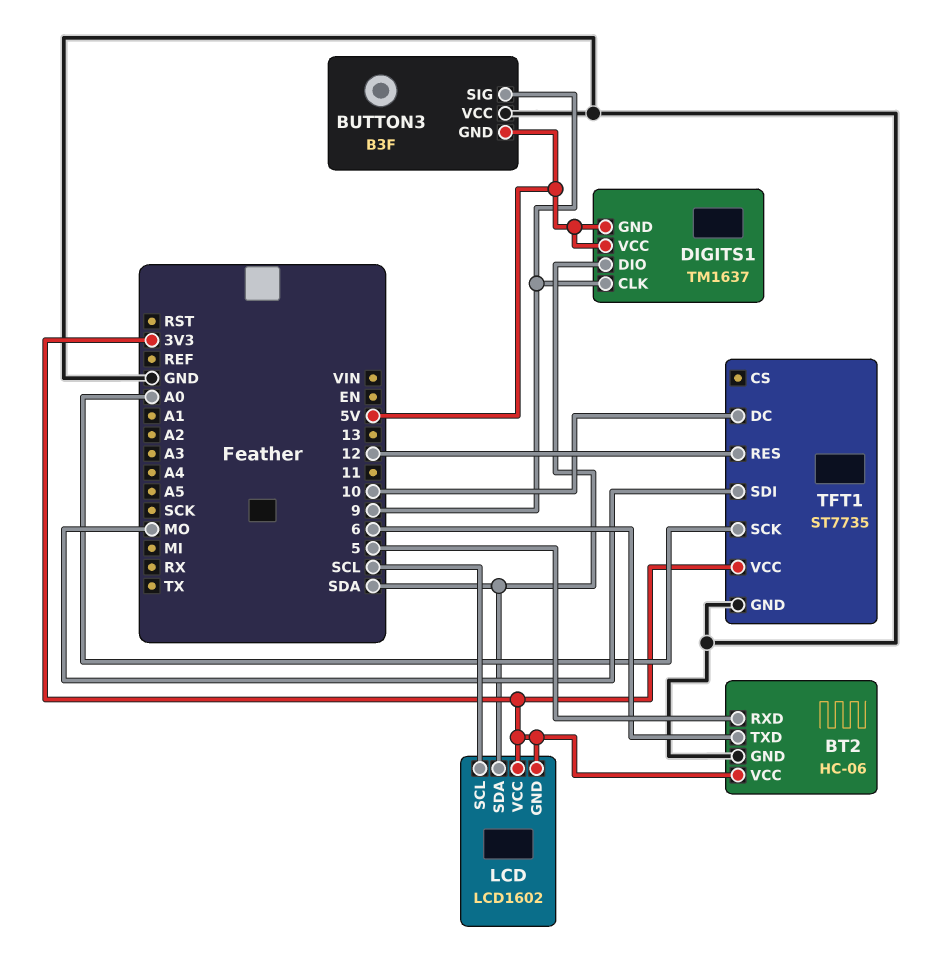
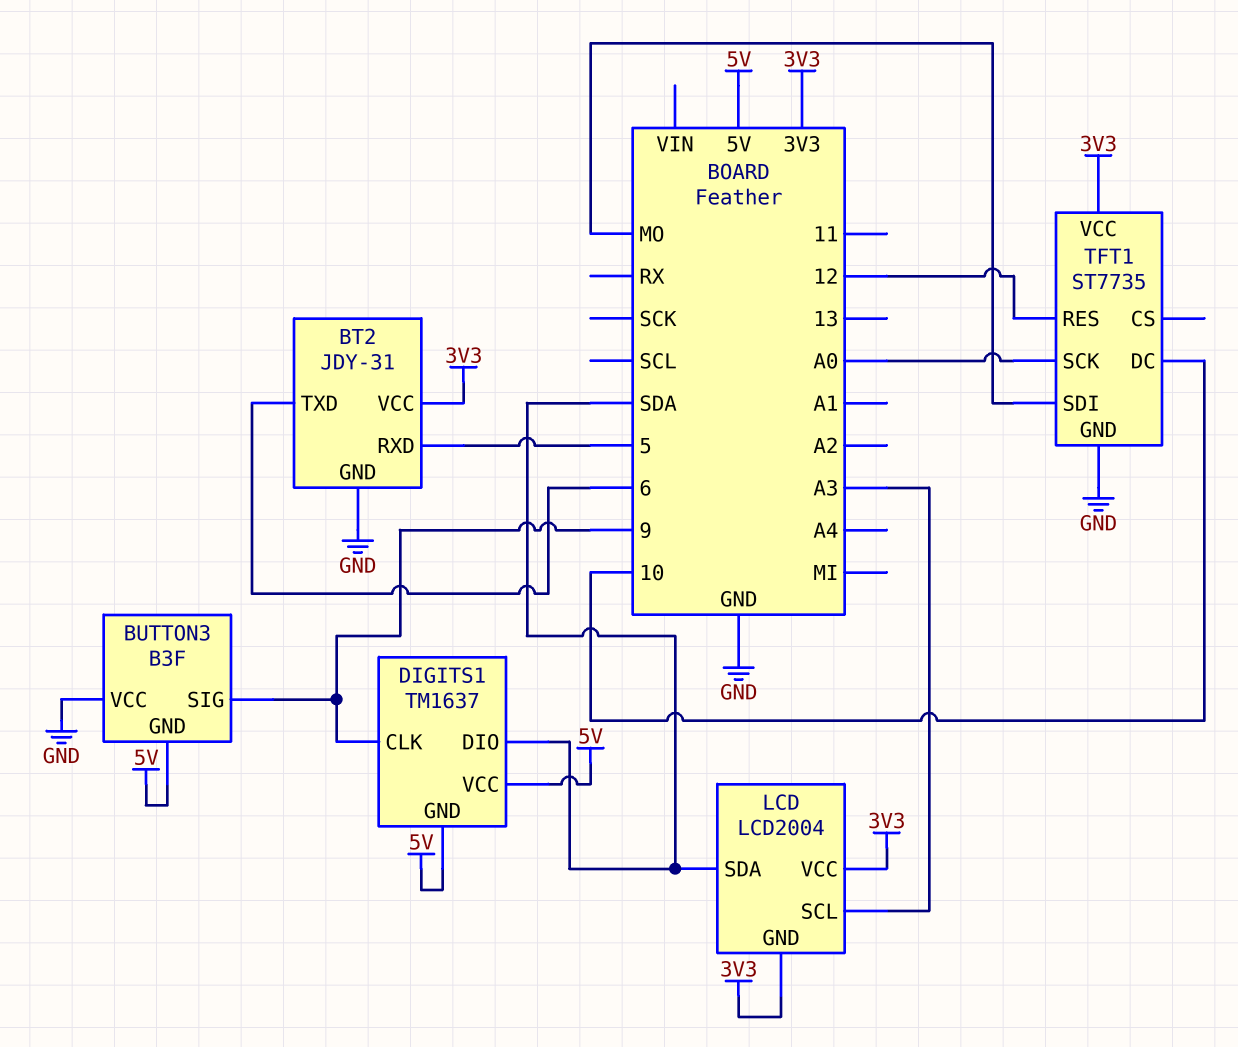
BT2: HC-06 -> JDY-31
LCD: LCD1602 -> LCD2004
LCD pin SCL: SCL -> A3

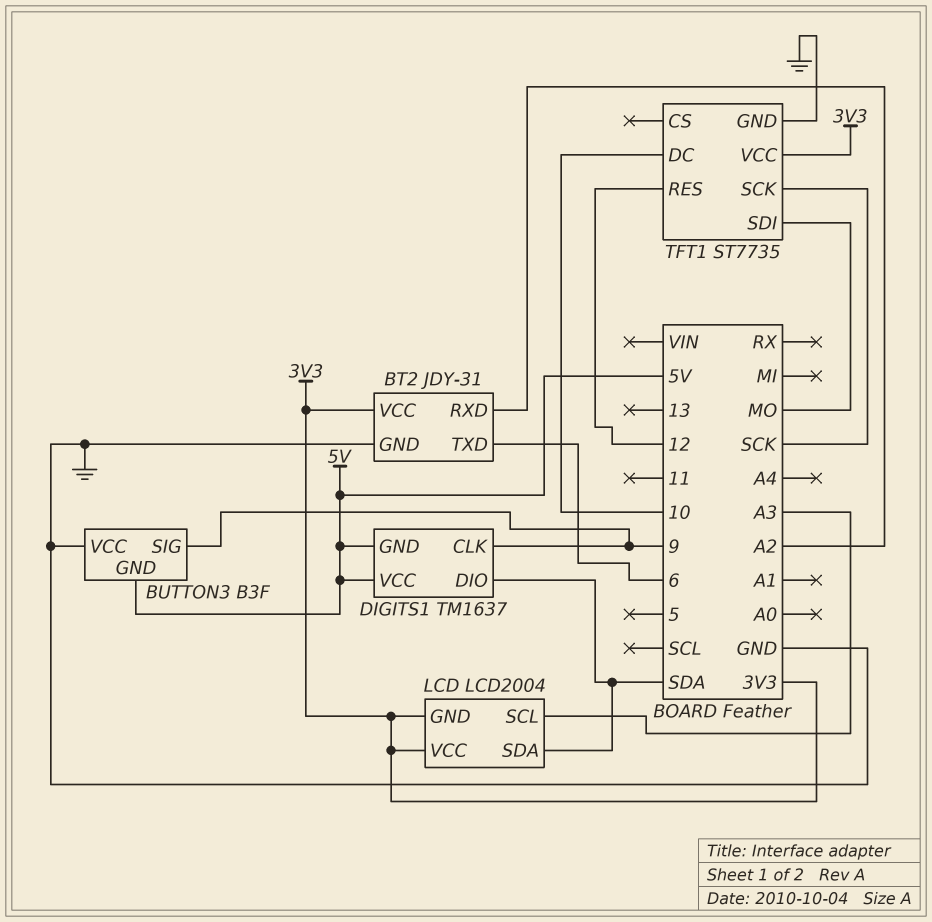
BT2 pin RXD: 5 -> A2
TFT1 pin SCK: A0 -> SCK

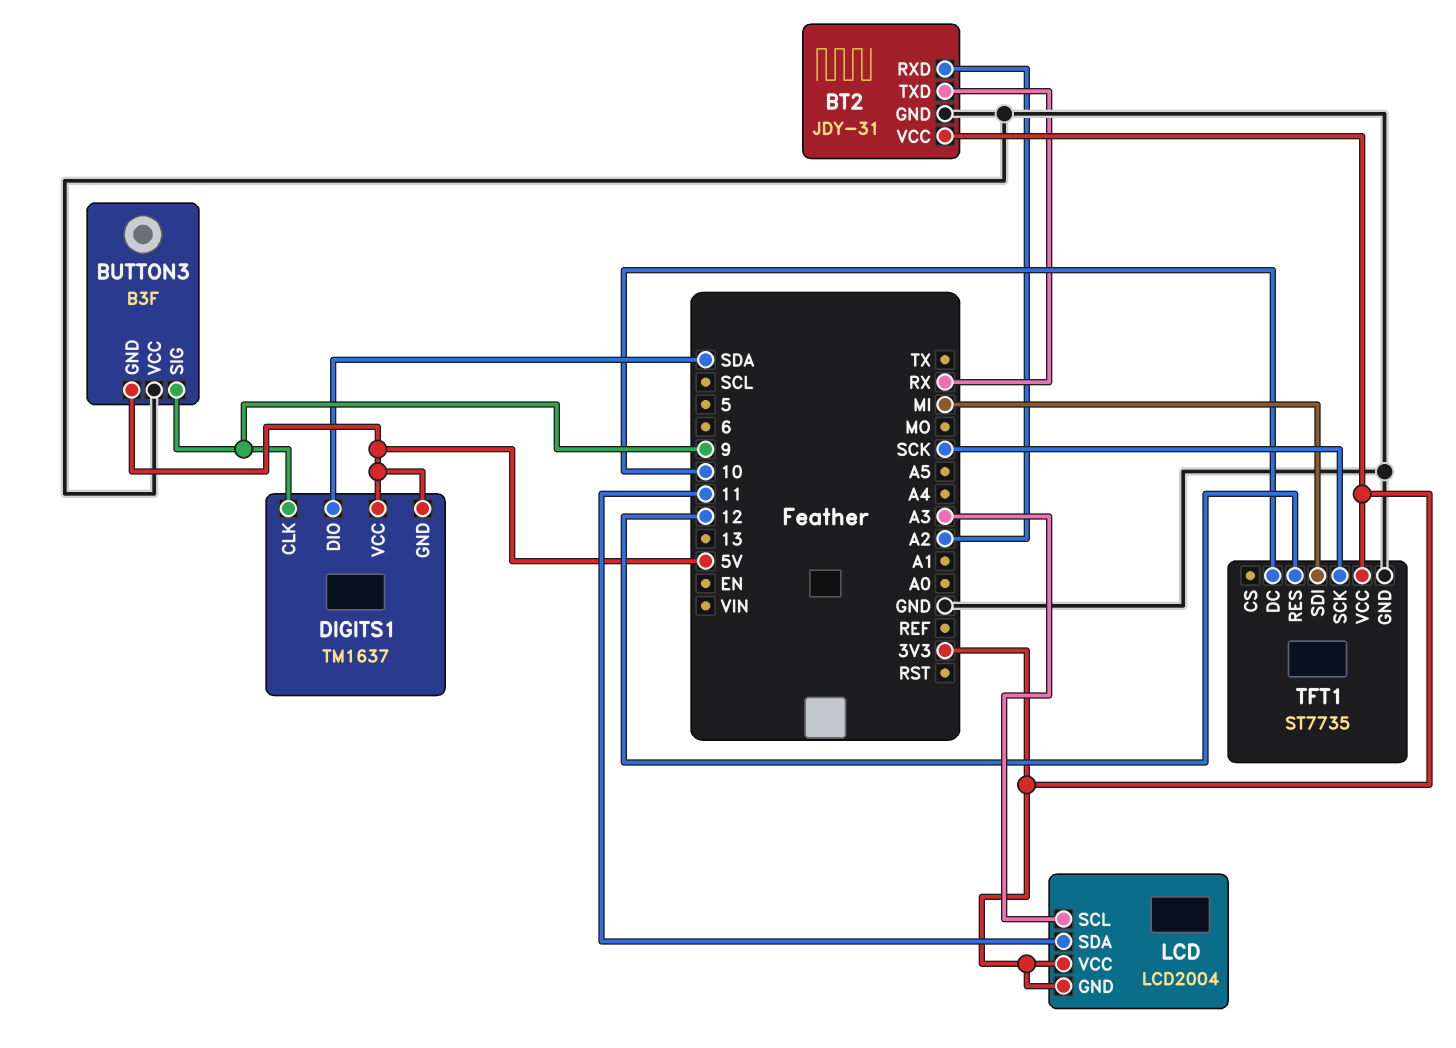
BT2 pin TXD: 6 -> RX
LCD pin SDA: SDA -> 11
TFT1 pin SDI: MO -> MI

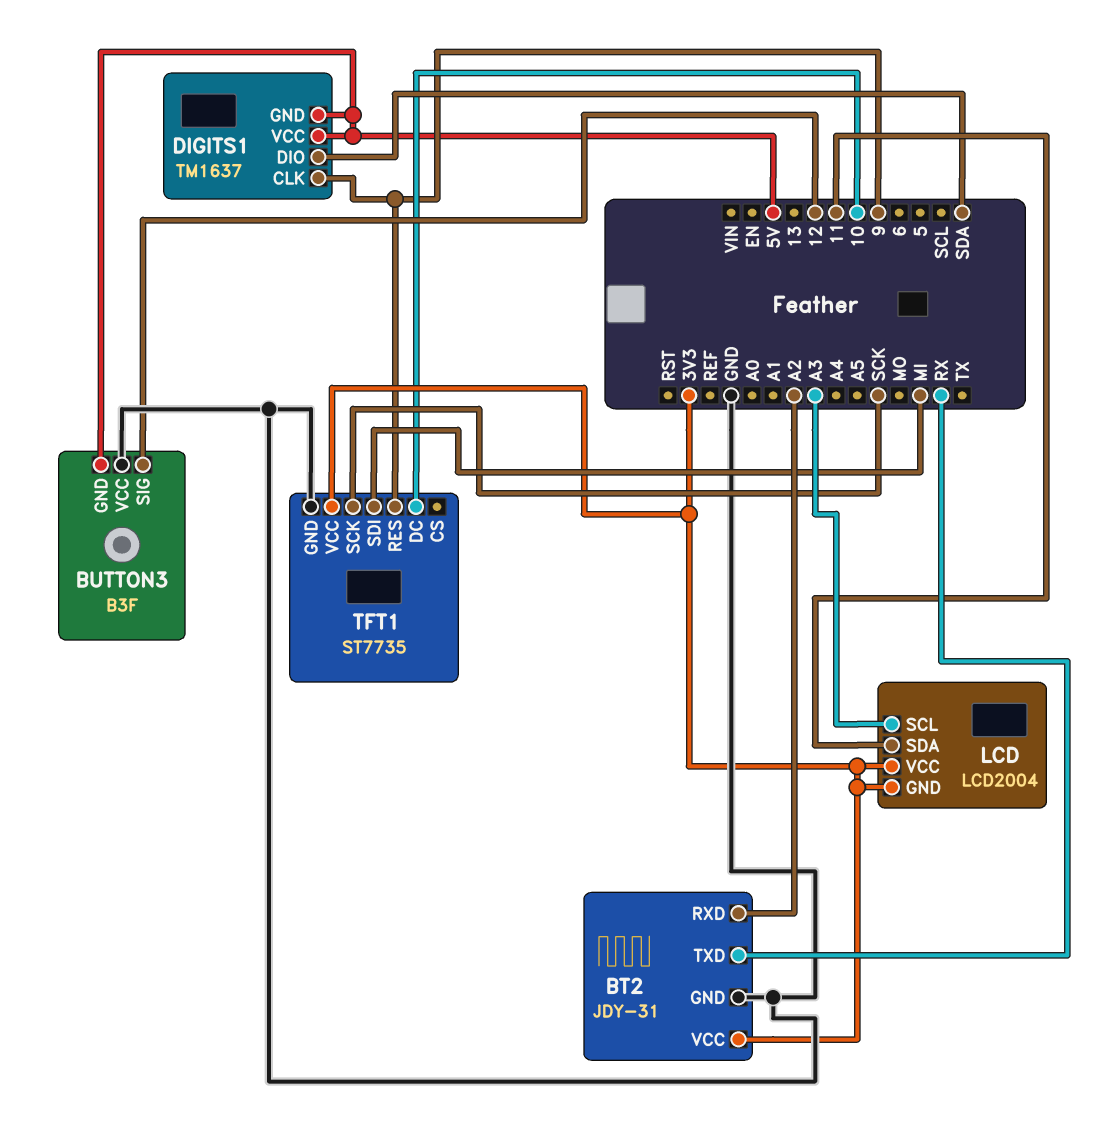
BUTTON3 pin SIG: 9 -> 12
TFT1 pin RES: 12 -> 9

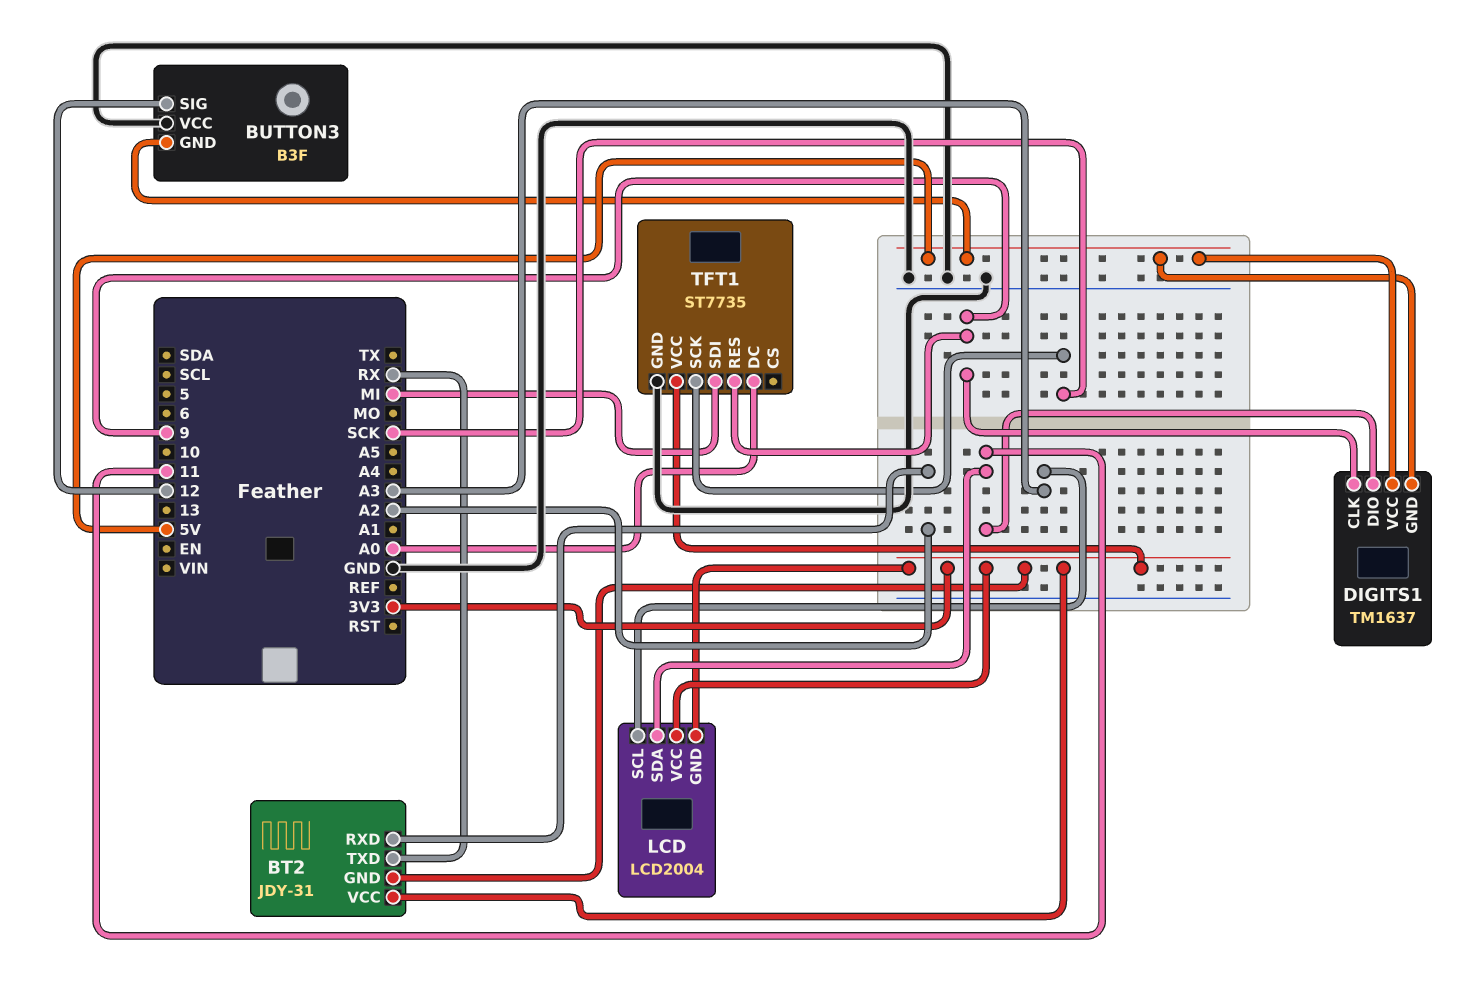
BT2 pin GND: GND -> 3V3
DIGITS1 pin DIO: SDA -> 11
TFT1 pin DC: 10 -> A0

